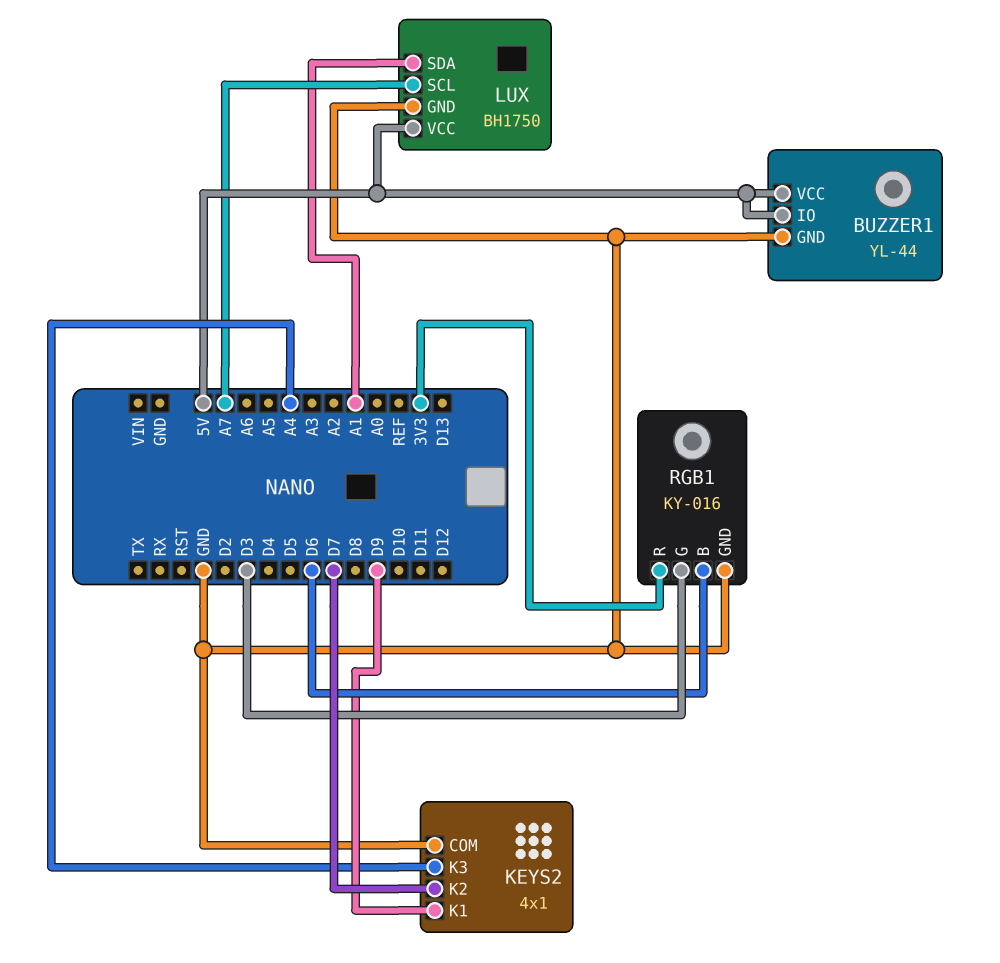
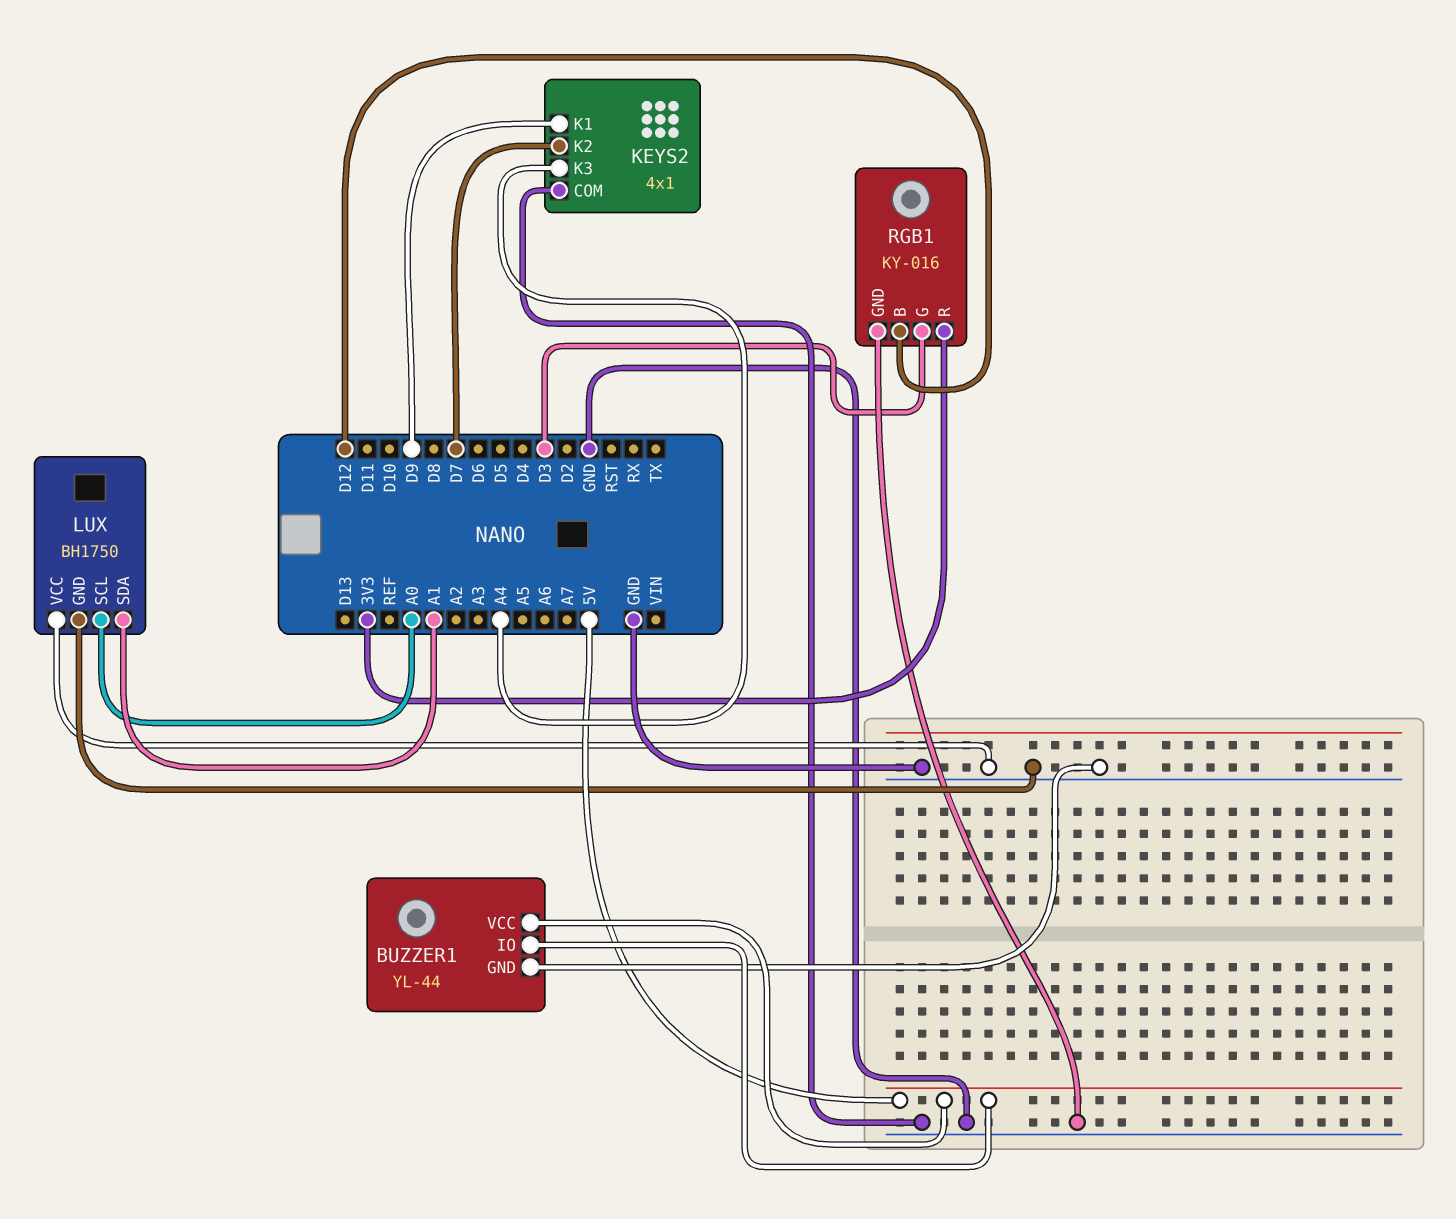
LUX pin SCL: A7 -> A0
LUX pin VCC: 5V -> GND
RGB1 pin B: D6 -> D12

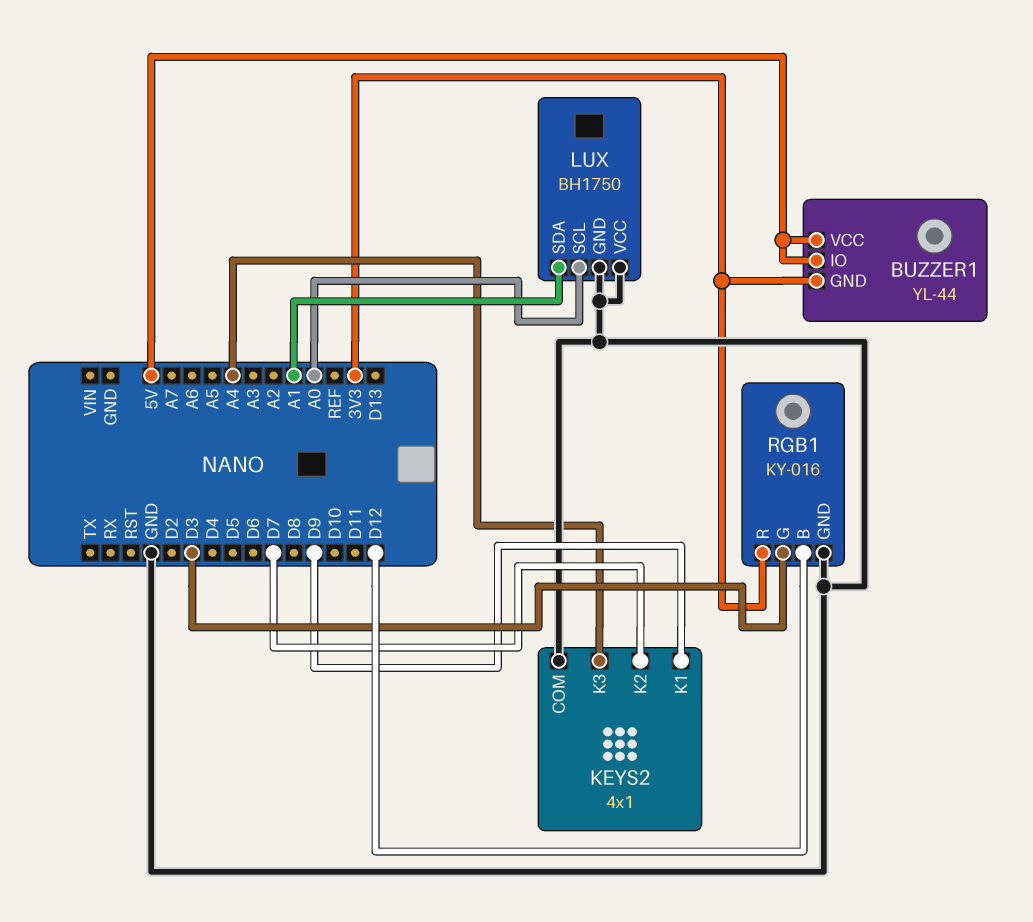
BUZZER1 pin GND: GND -> 3V3

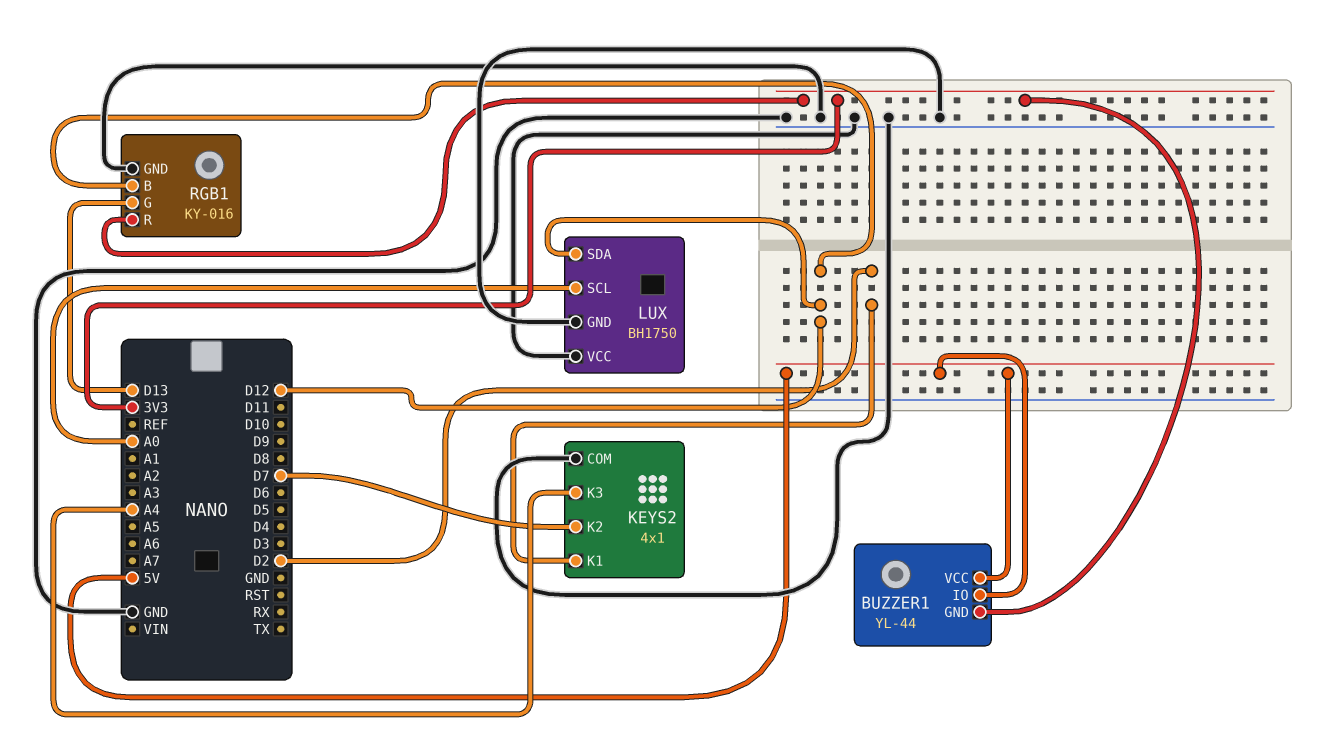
KEYS2 pin K1: D9 -> D2
LUX pin SDA: A1 -> D12
RGB1 pin G: D3 -> D13

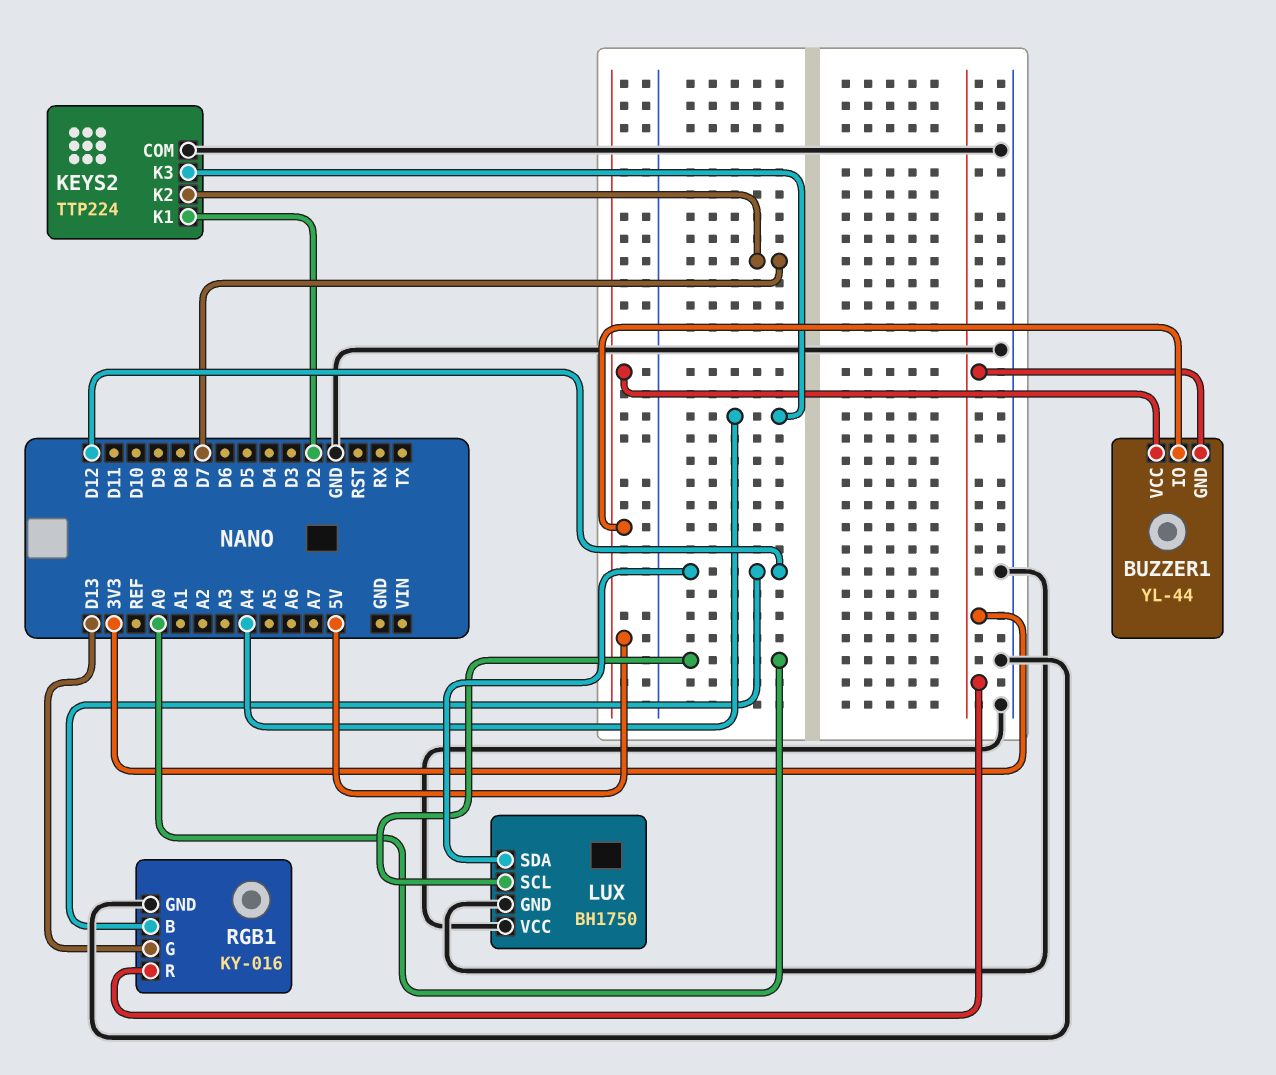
KEYS2: 4x1 -> TTP224

